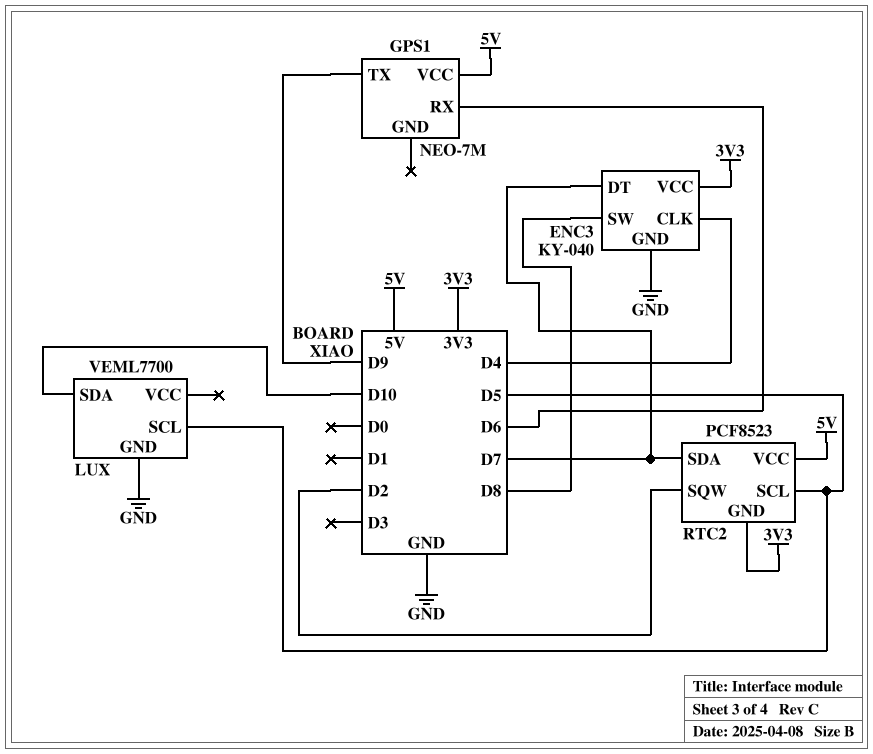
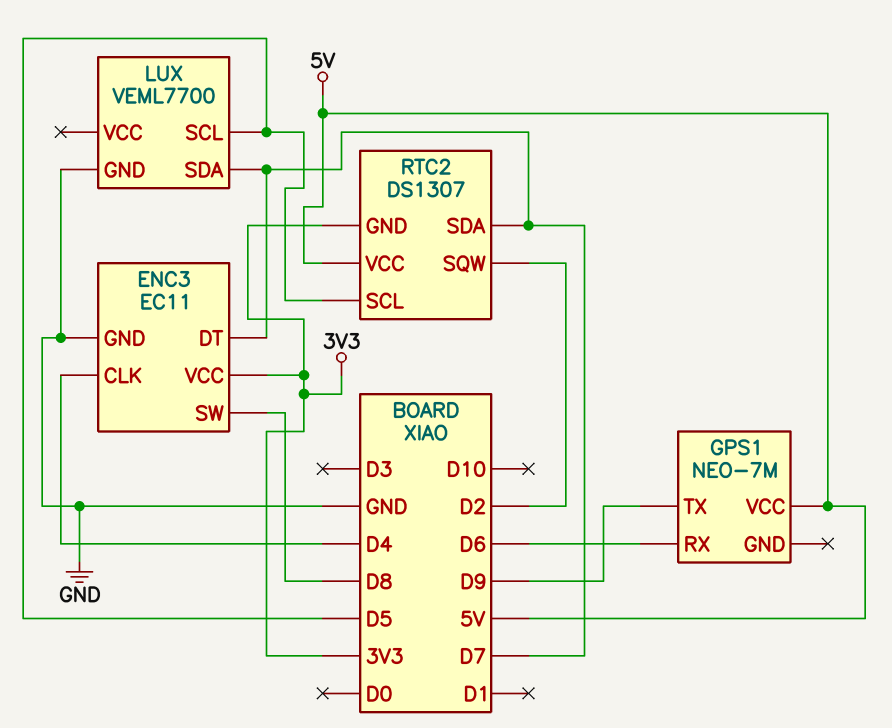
ENC3: KY-040 -> EC11
LUX pin SDA: D10 -> D7
RTC2: PCF8523 -> DS1307

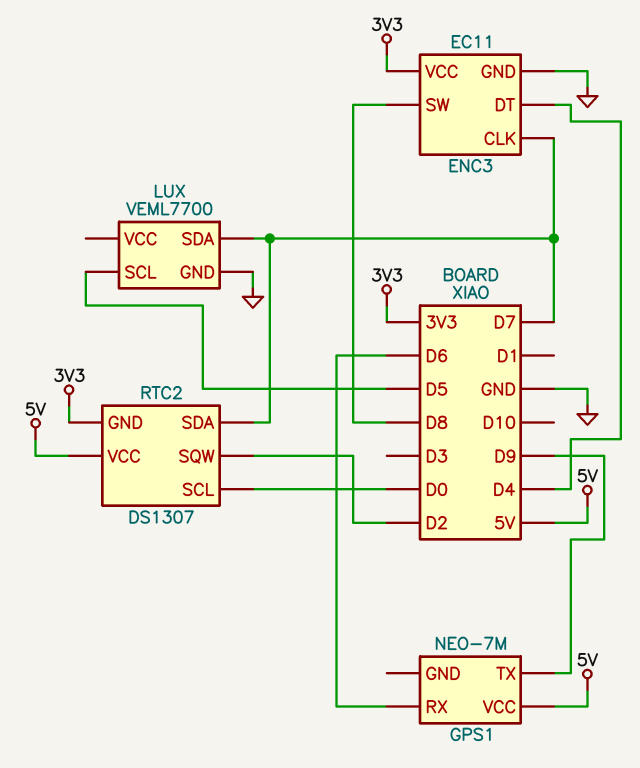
ENC3 pin CLK: D4 -> D7
ENC3 pin DT: D7 -> D4
RTC2 pin SCL: D5 -> D0

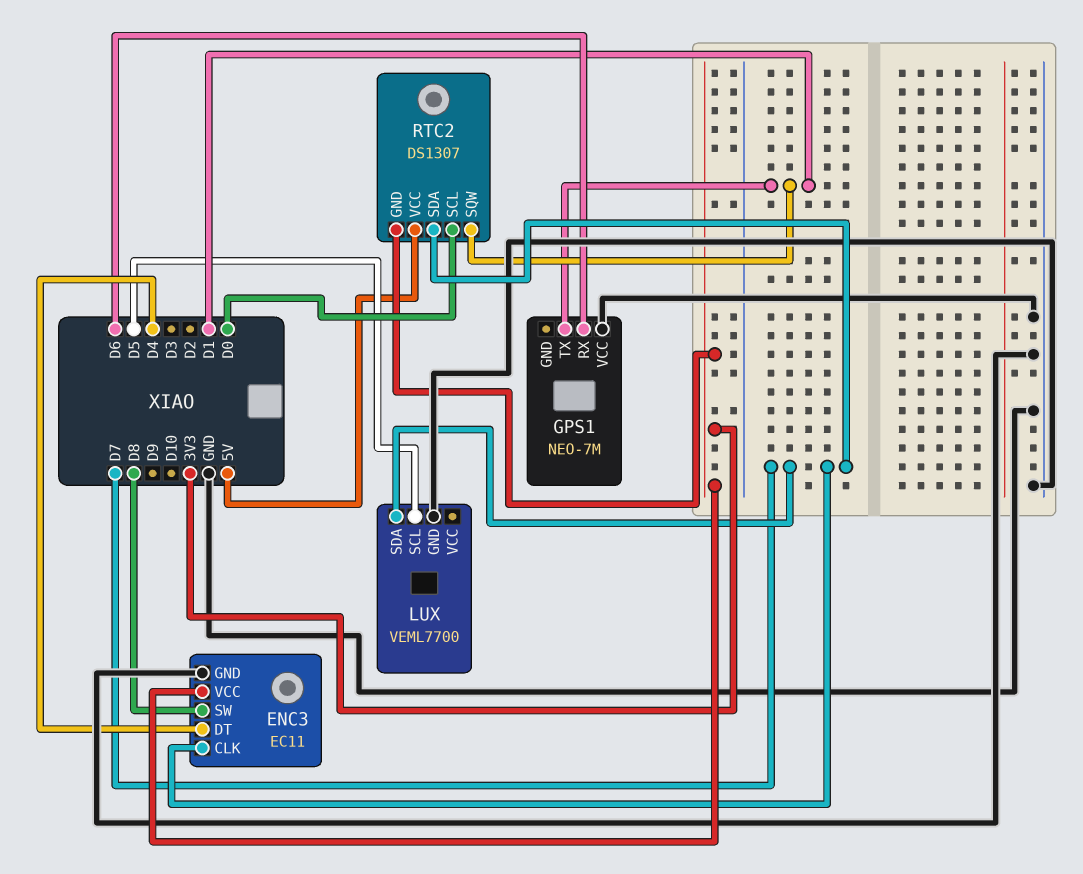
GPS1 pin TX: D9 -> D1
GPS1 pin VCC: 5V -> GND
RTC2 pin SQW: D2 -> D1

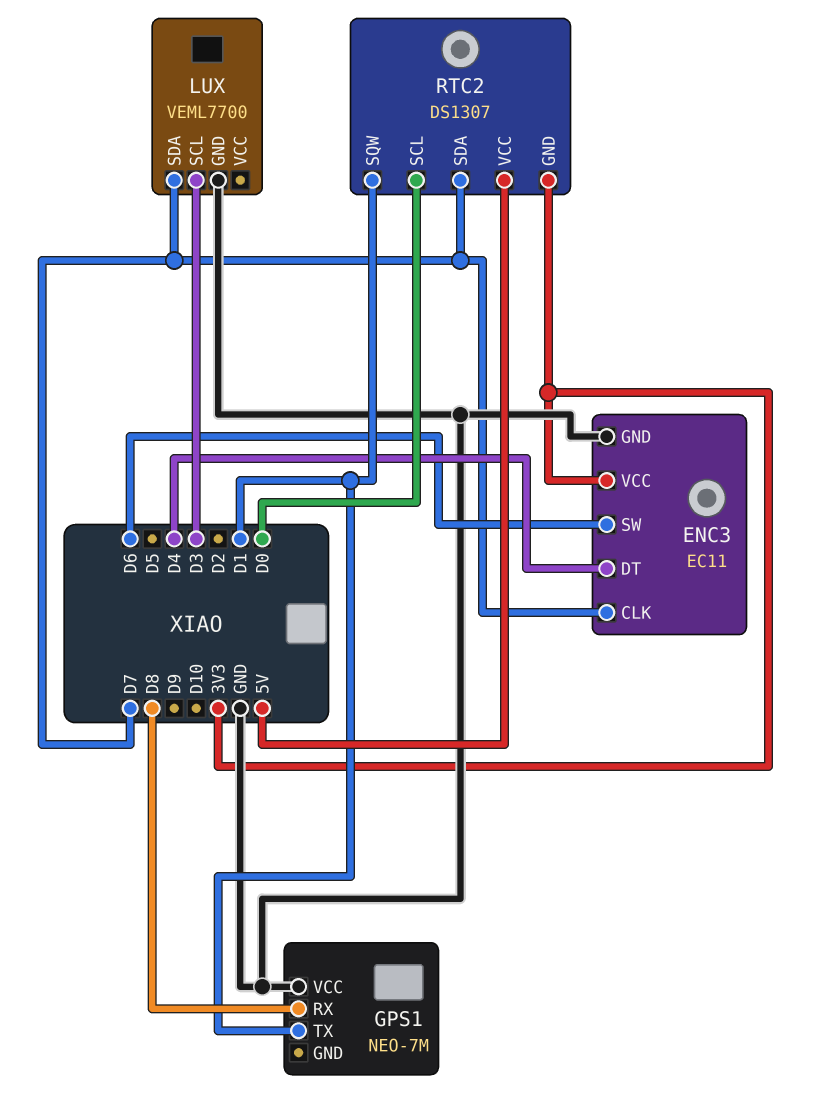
ENC3 pin SW: D8 -> D6
GPS1 pin RX: D6 -> D8
LUX pin SCL: D5 -> D3

